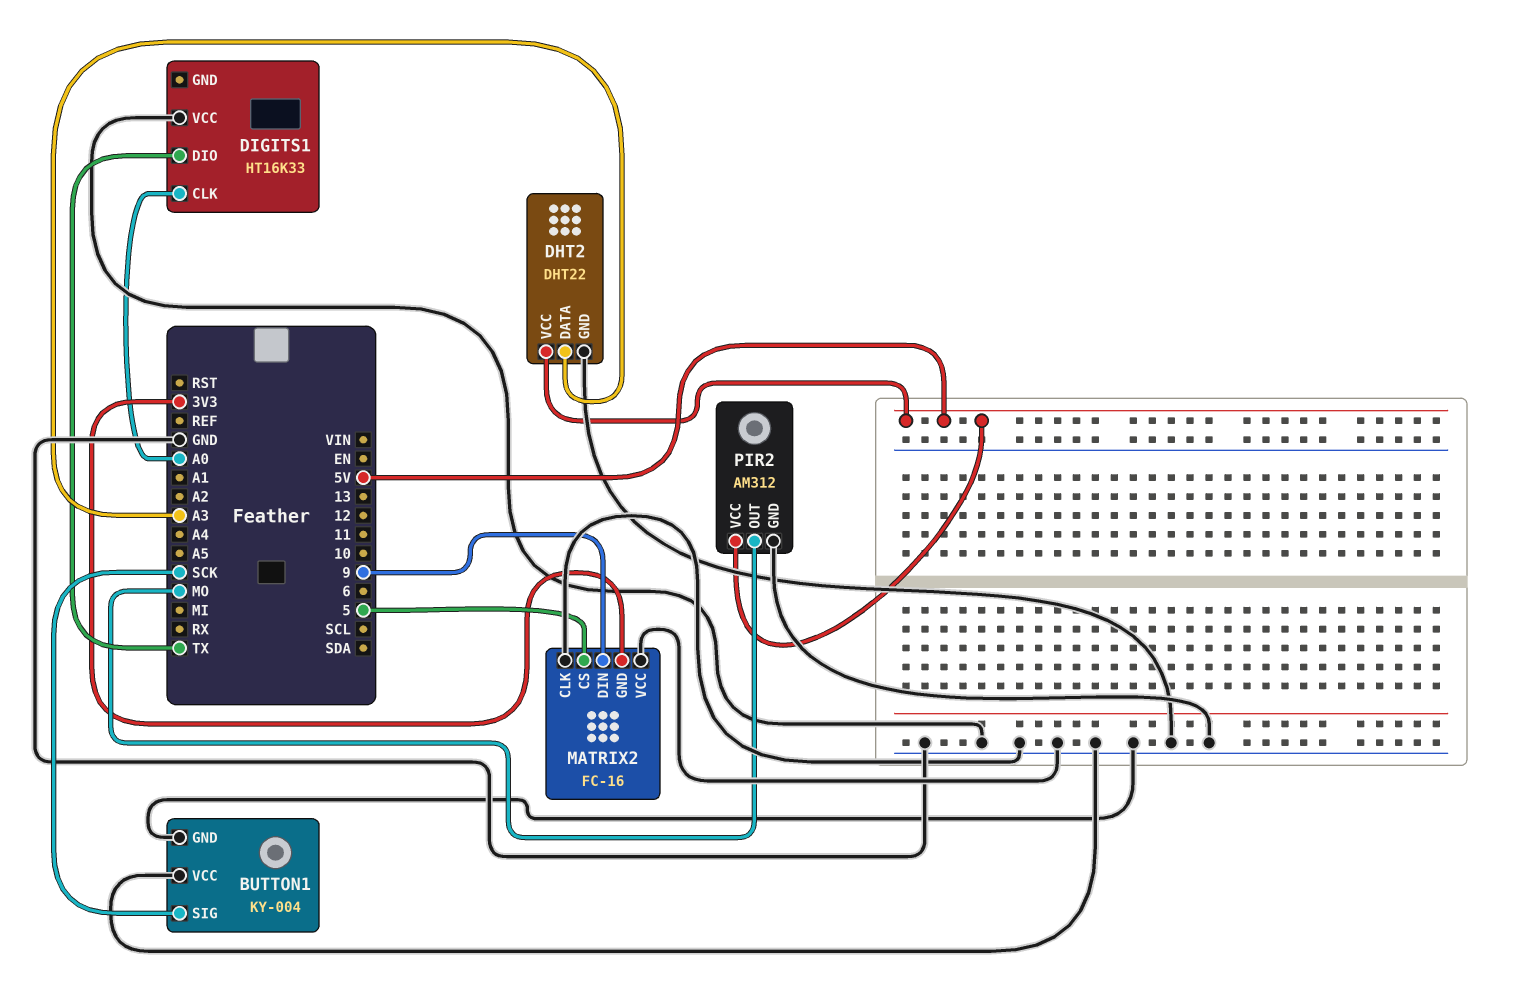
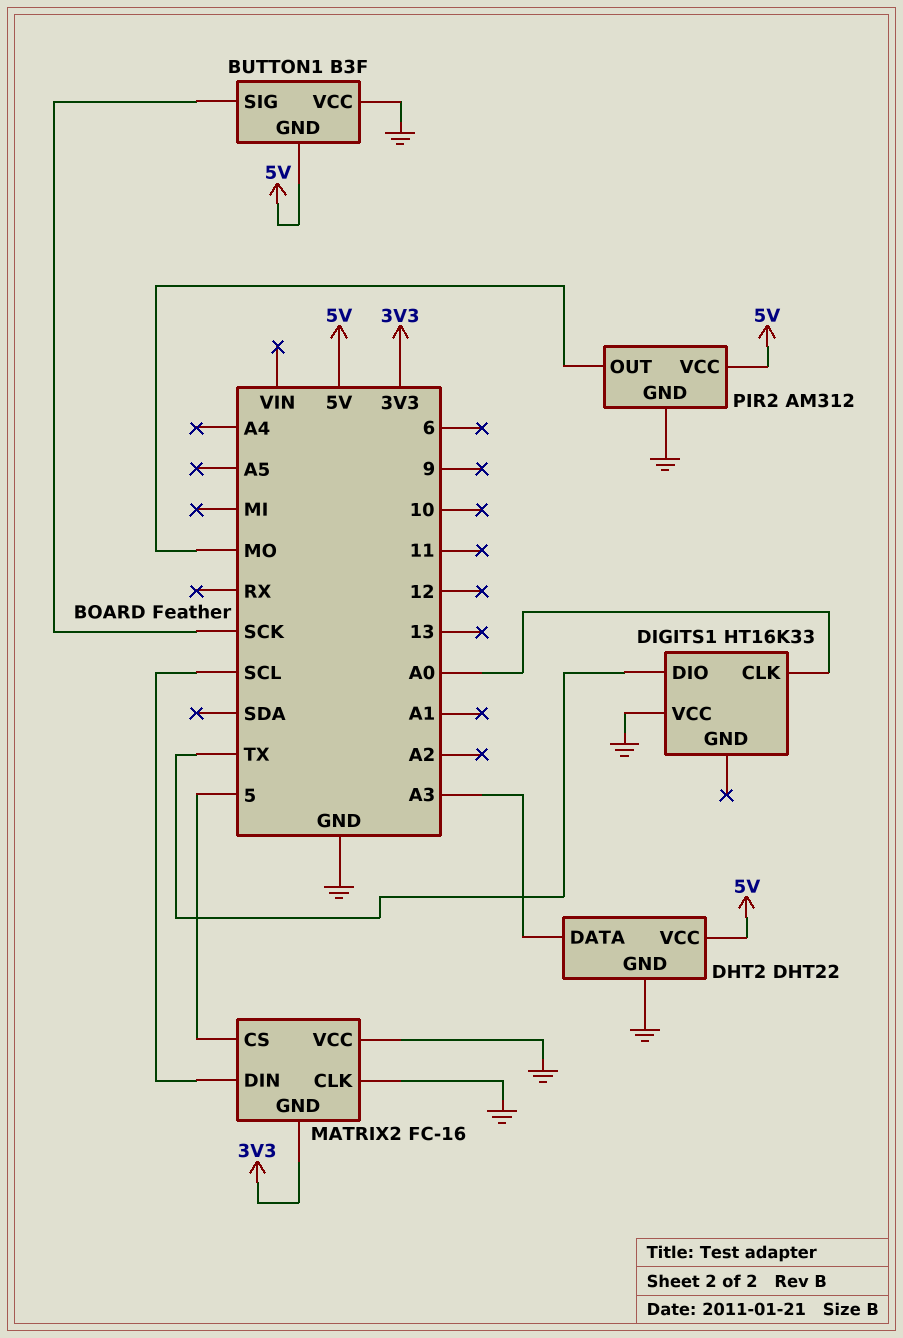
BUTTON1: KY-004 -> B3F
BUTTON1 pin GND: GND -> 5V
MATRIX2 pin DIN: 9 -> SCL

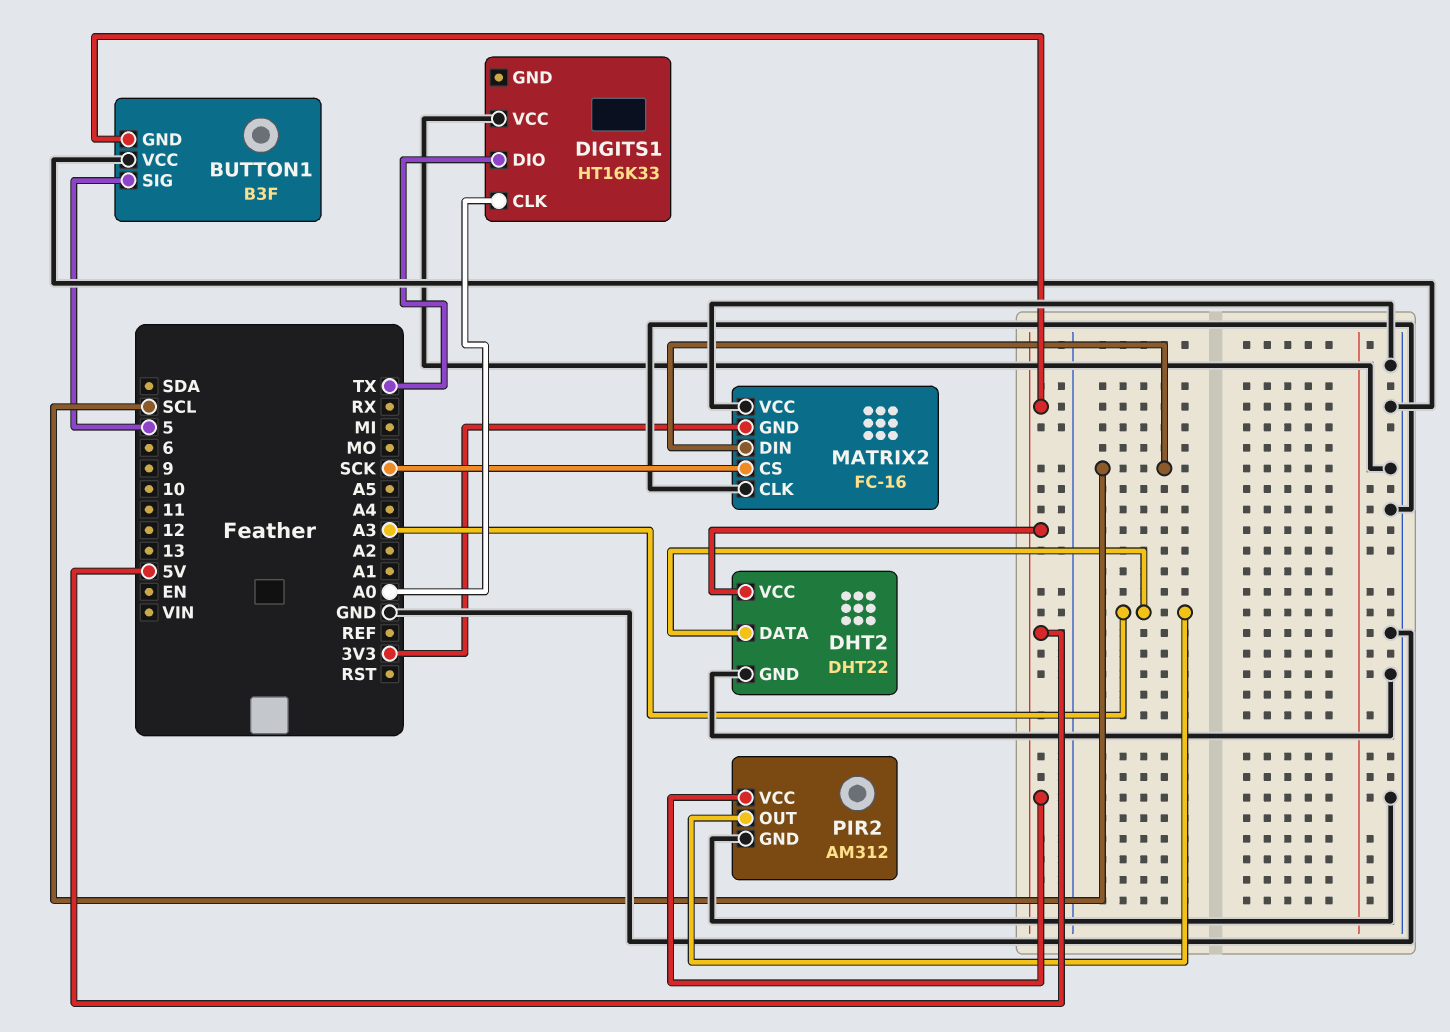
BUTTON1 pin SIG: SCK -> 5
MATRIX2 pin CS: 5 -> SCK
PIR2 pin OUT: MO -> A3

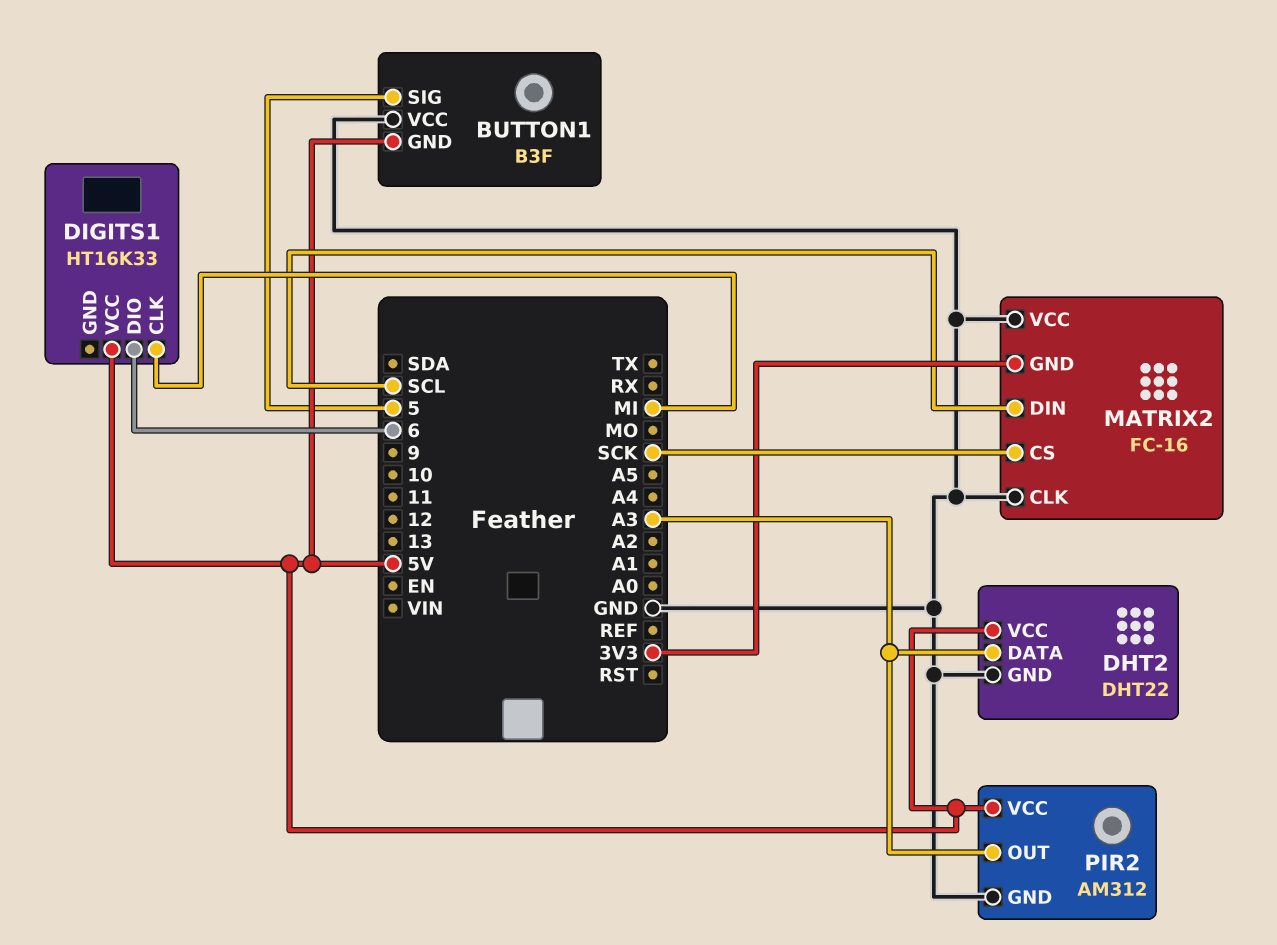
DIGITS1 pin CLK: A0 -> MI
DIGITS1 pin DIO: TX -> 6
DIGITS1 pin VCC: GND -> 5V

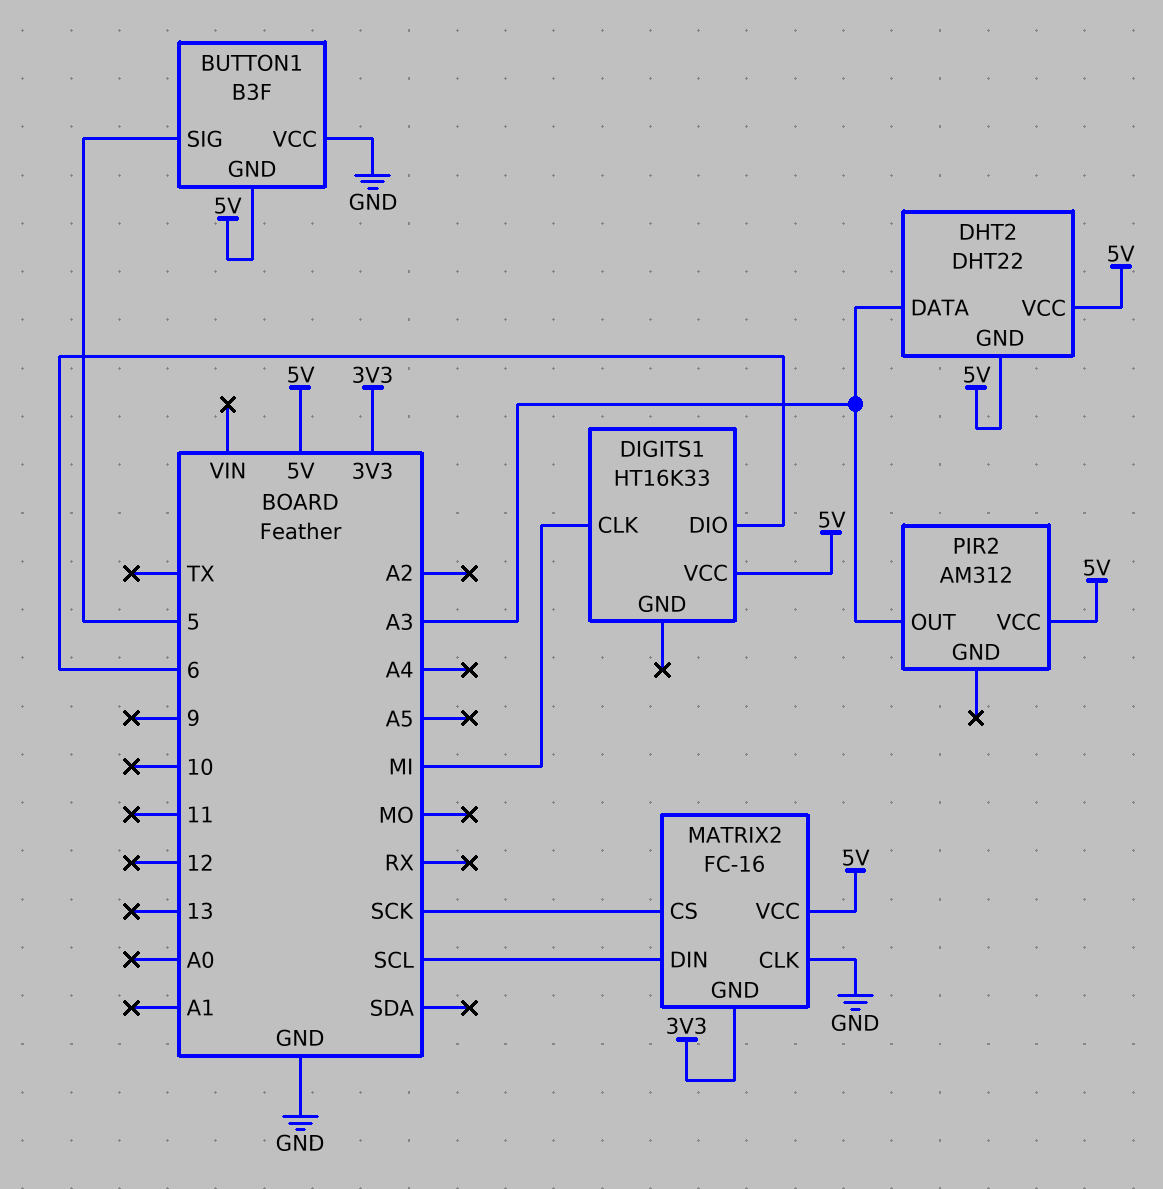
DHT2 pin GND: GND -> 5V
MATRIX2 pin VCC: GND -> 5V
PIR2 pin GND: GND -> none

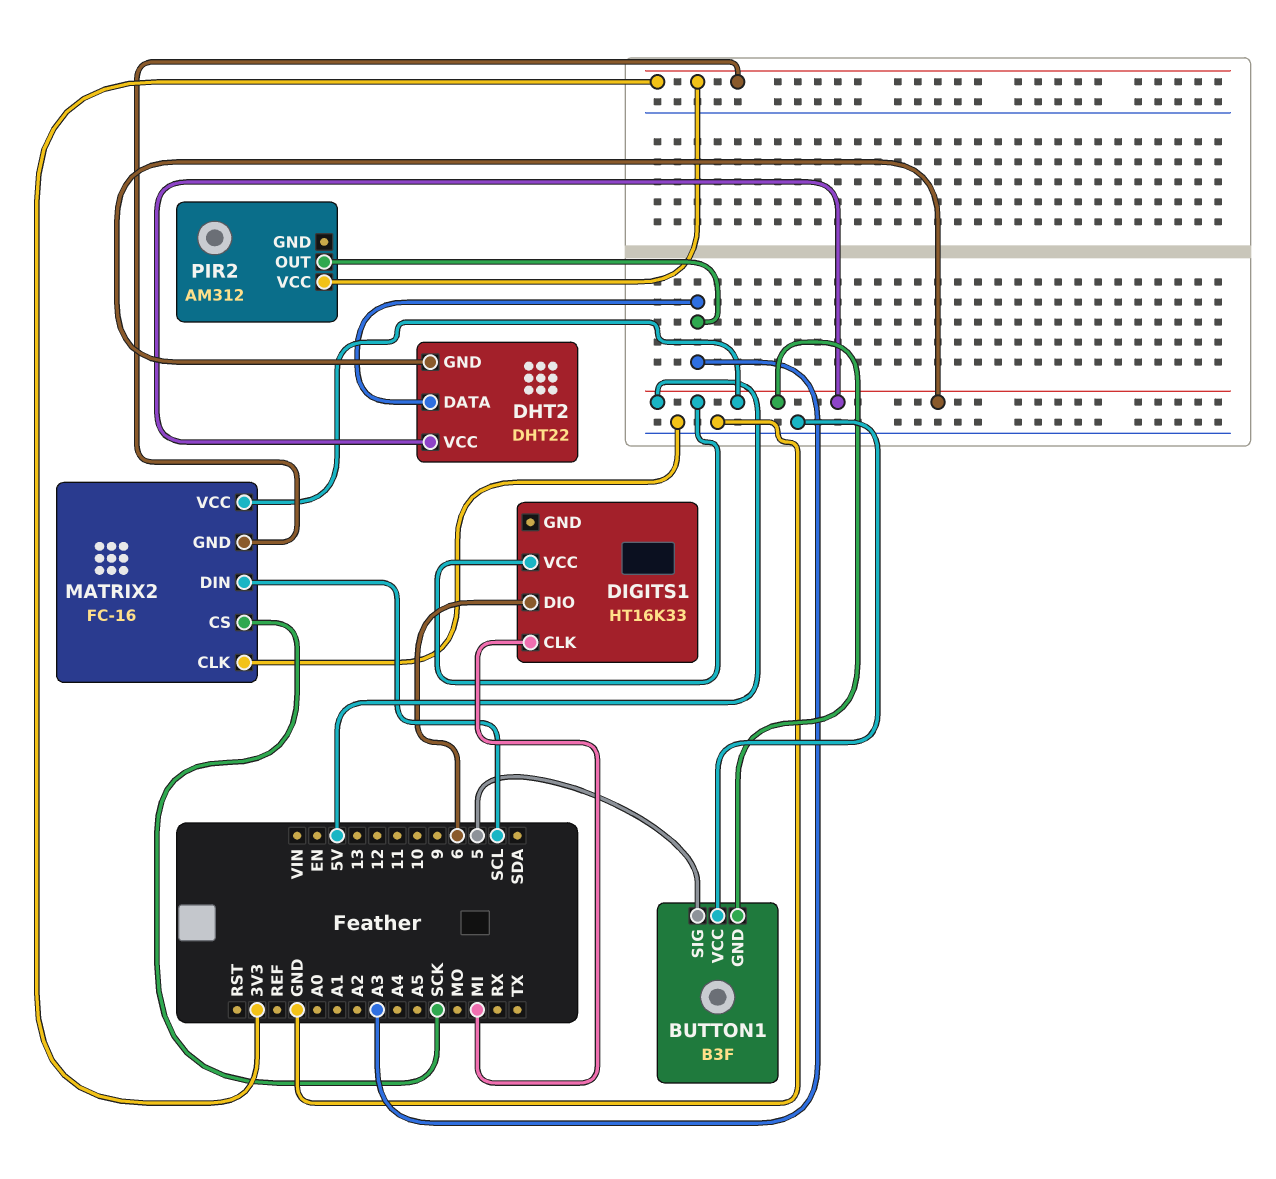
PIR2 pin VCC: 5V -> 3V3

